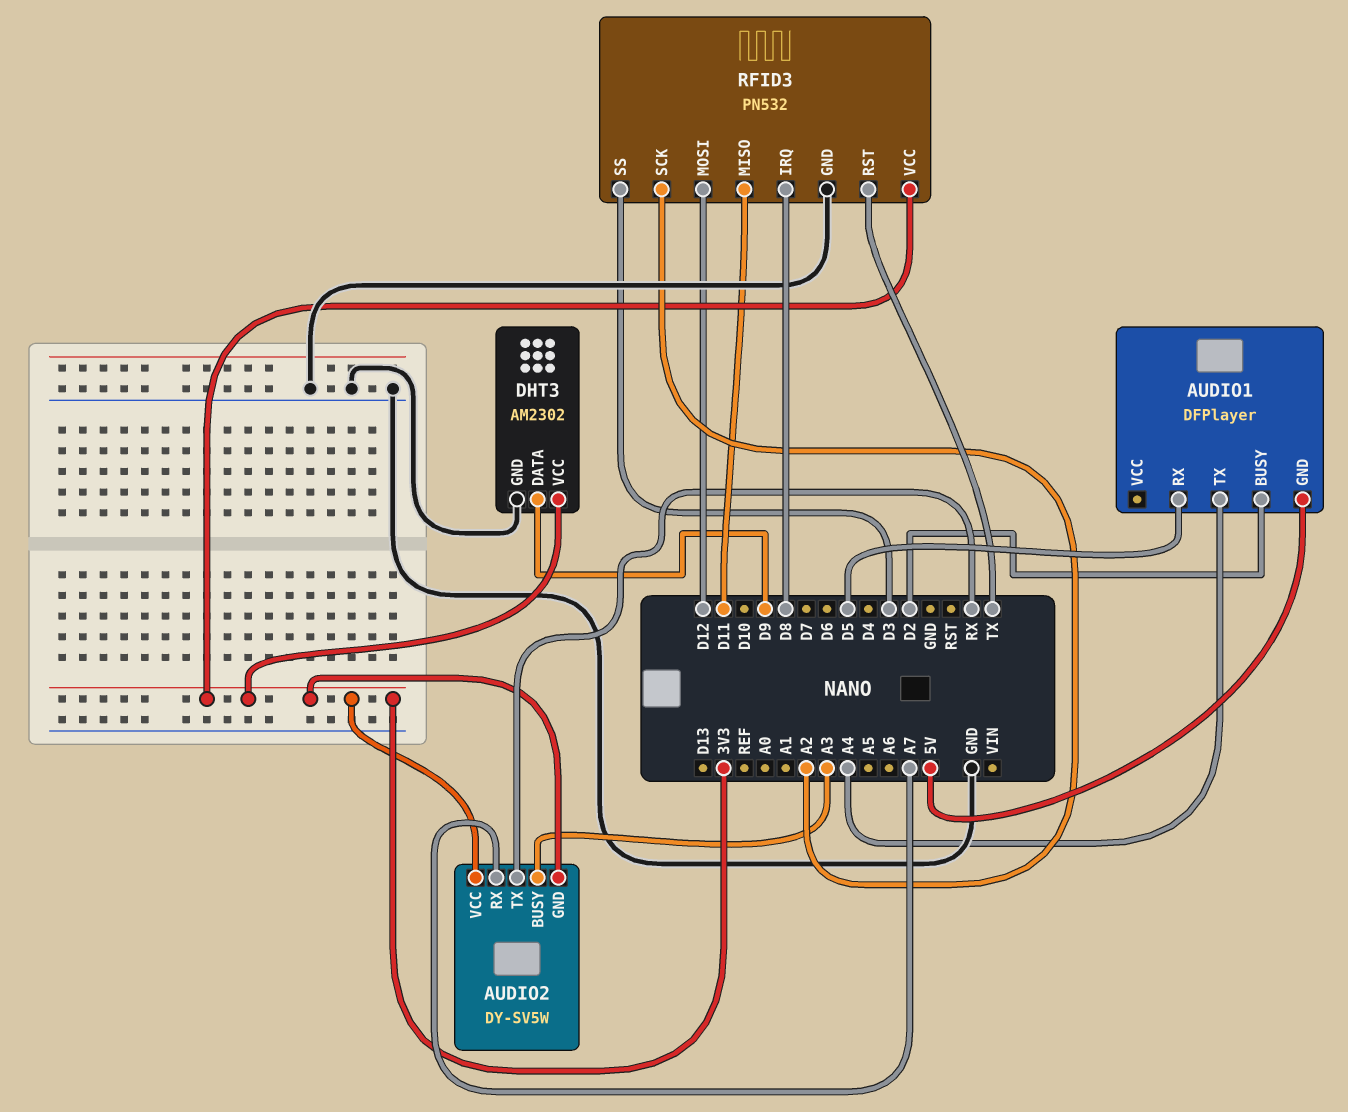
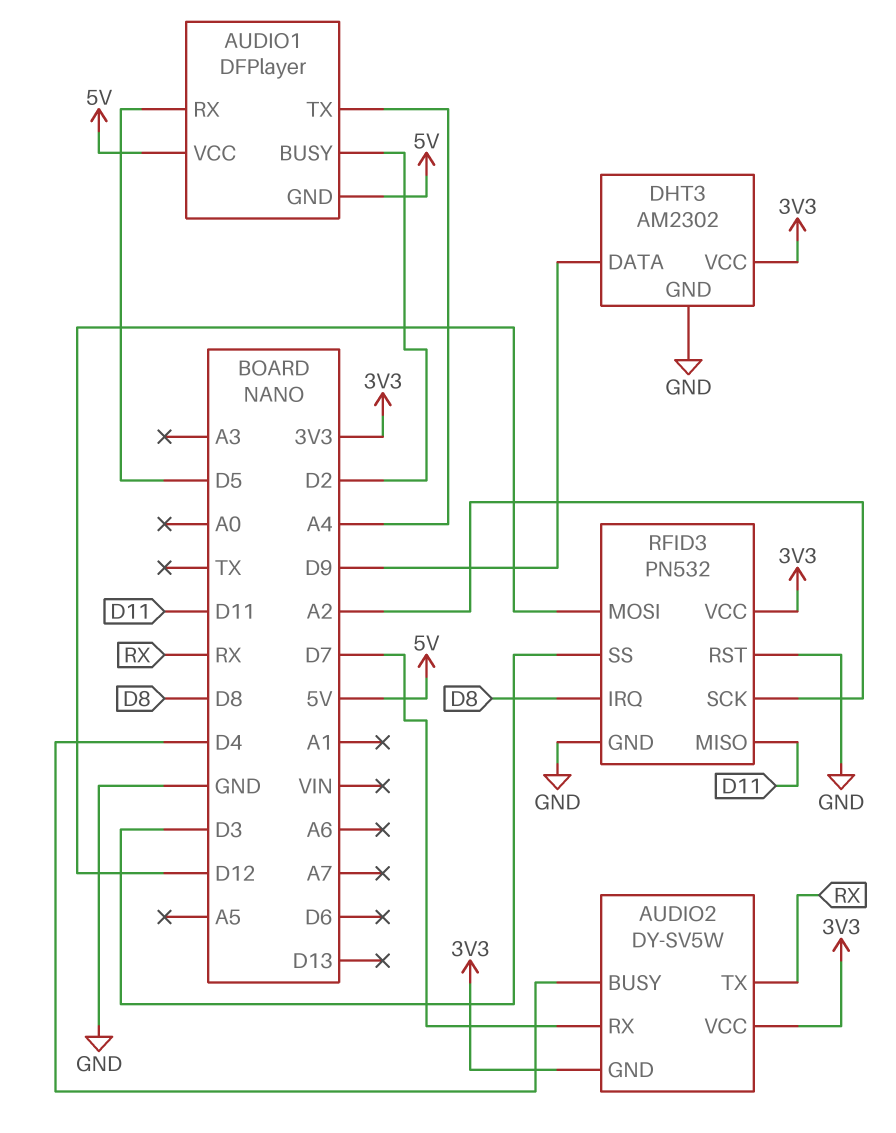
AUDIO1 pin VCC: none -> 5V
AUDIO2 pin BUSY: A3 -> D4
AUDIO2 pin RX: A7 -> D7
RFID3 pin RST: TX -> GND

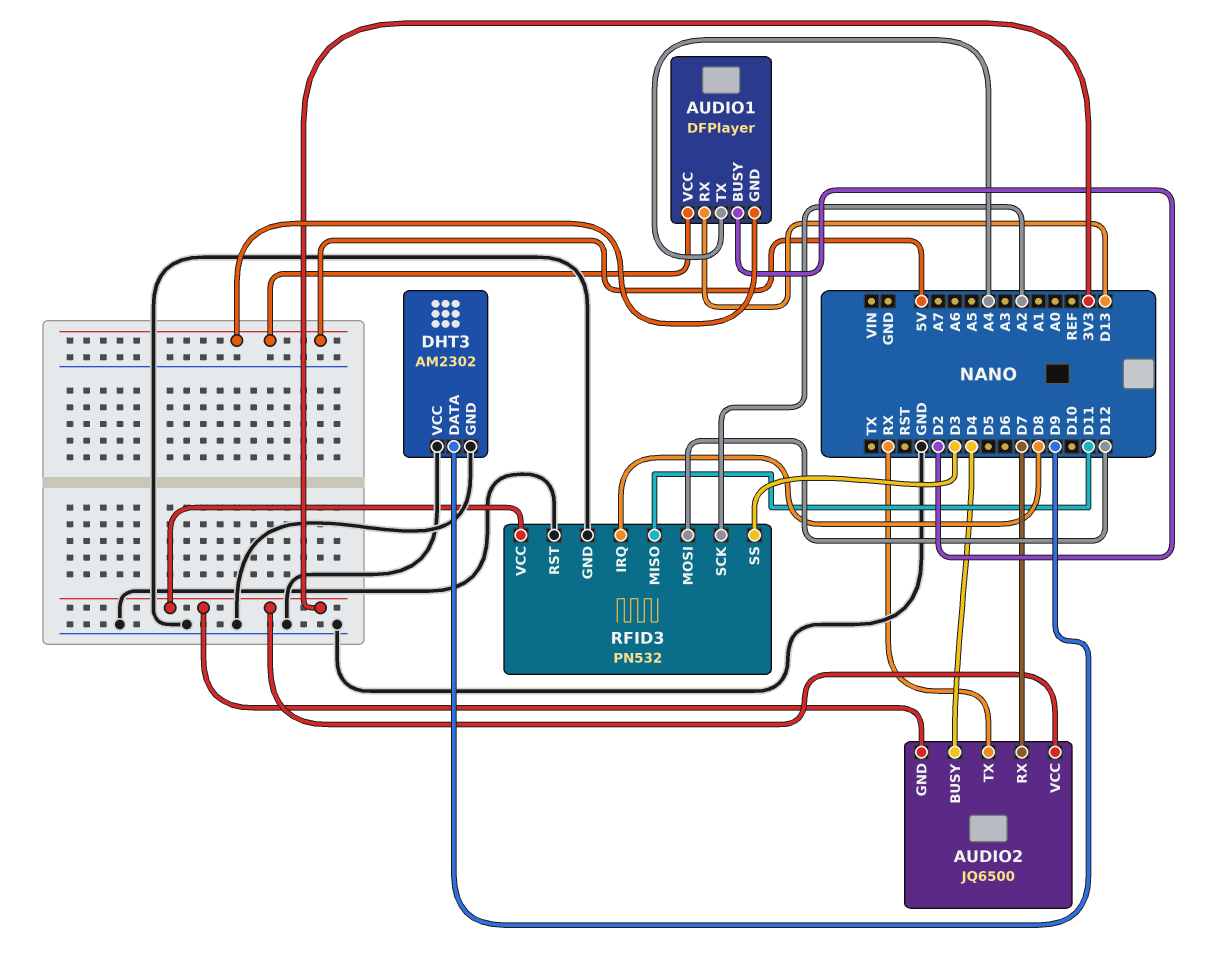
AUDIO1 pin RX: D5 -> D13
AUDIO2: DY-SV5W -> JQ6500
DHT3 pin VCC: 3V3 -> GND

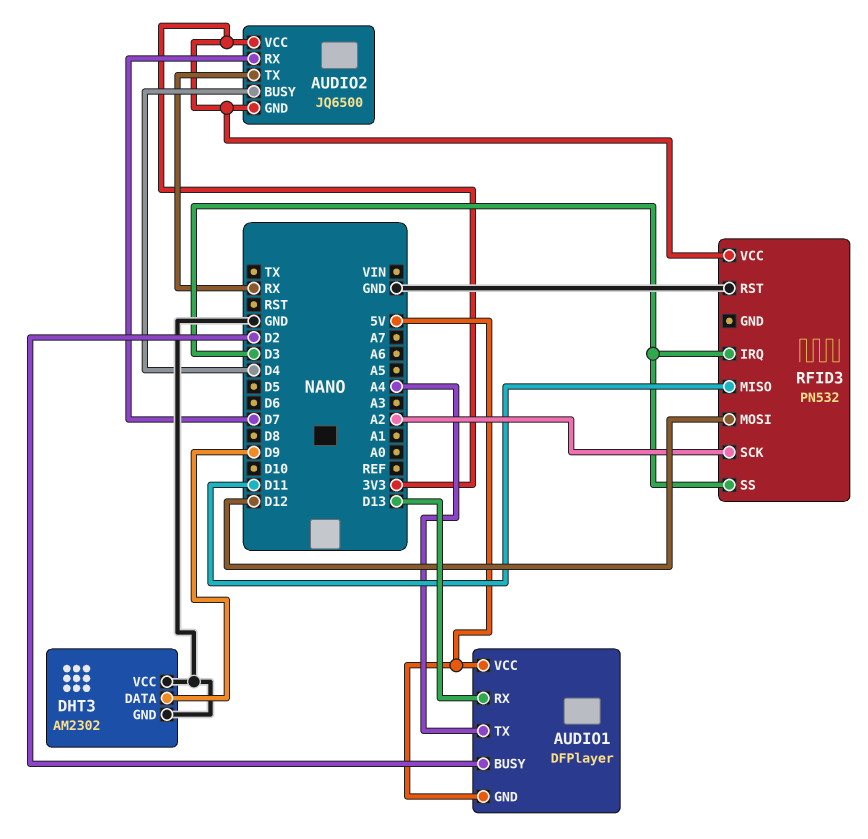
RFID3 pin GND: GND -> none
RFID3 pin IRQ: D8 -> D3

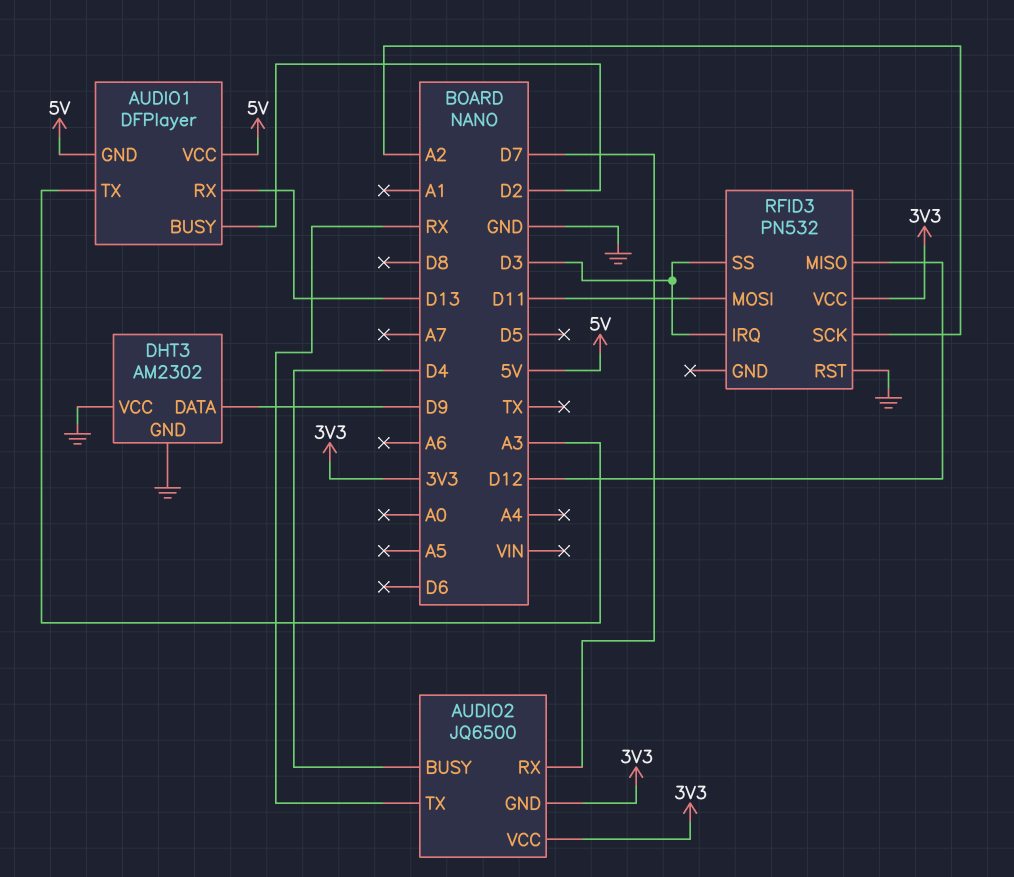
AUDIO1 pin TX: A4 -> A3
RFID3 pin MISO: D11 -> D12
RFID3 pin MOSI: D12 -> D11

